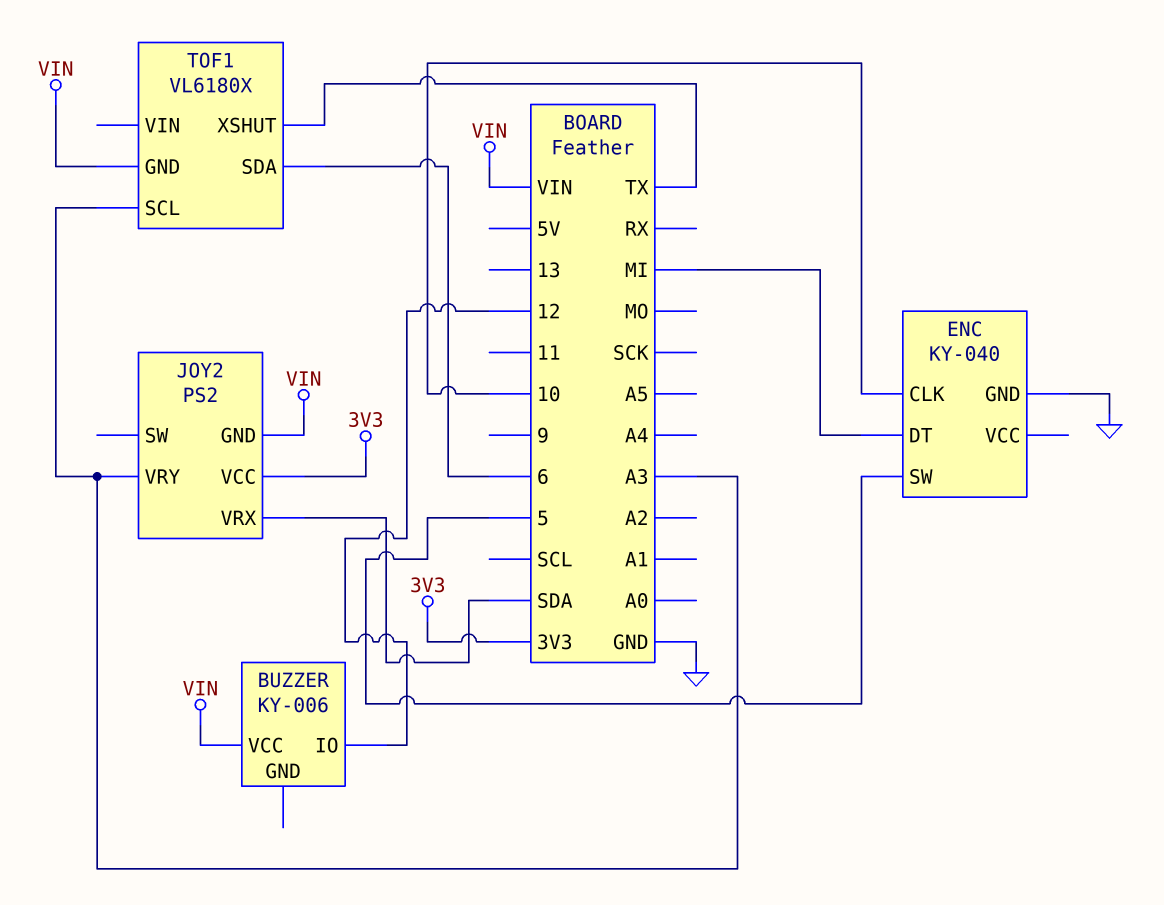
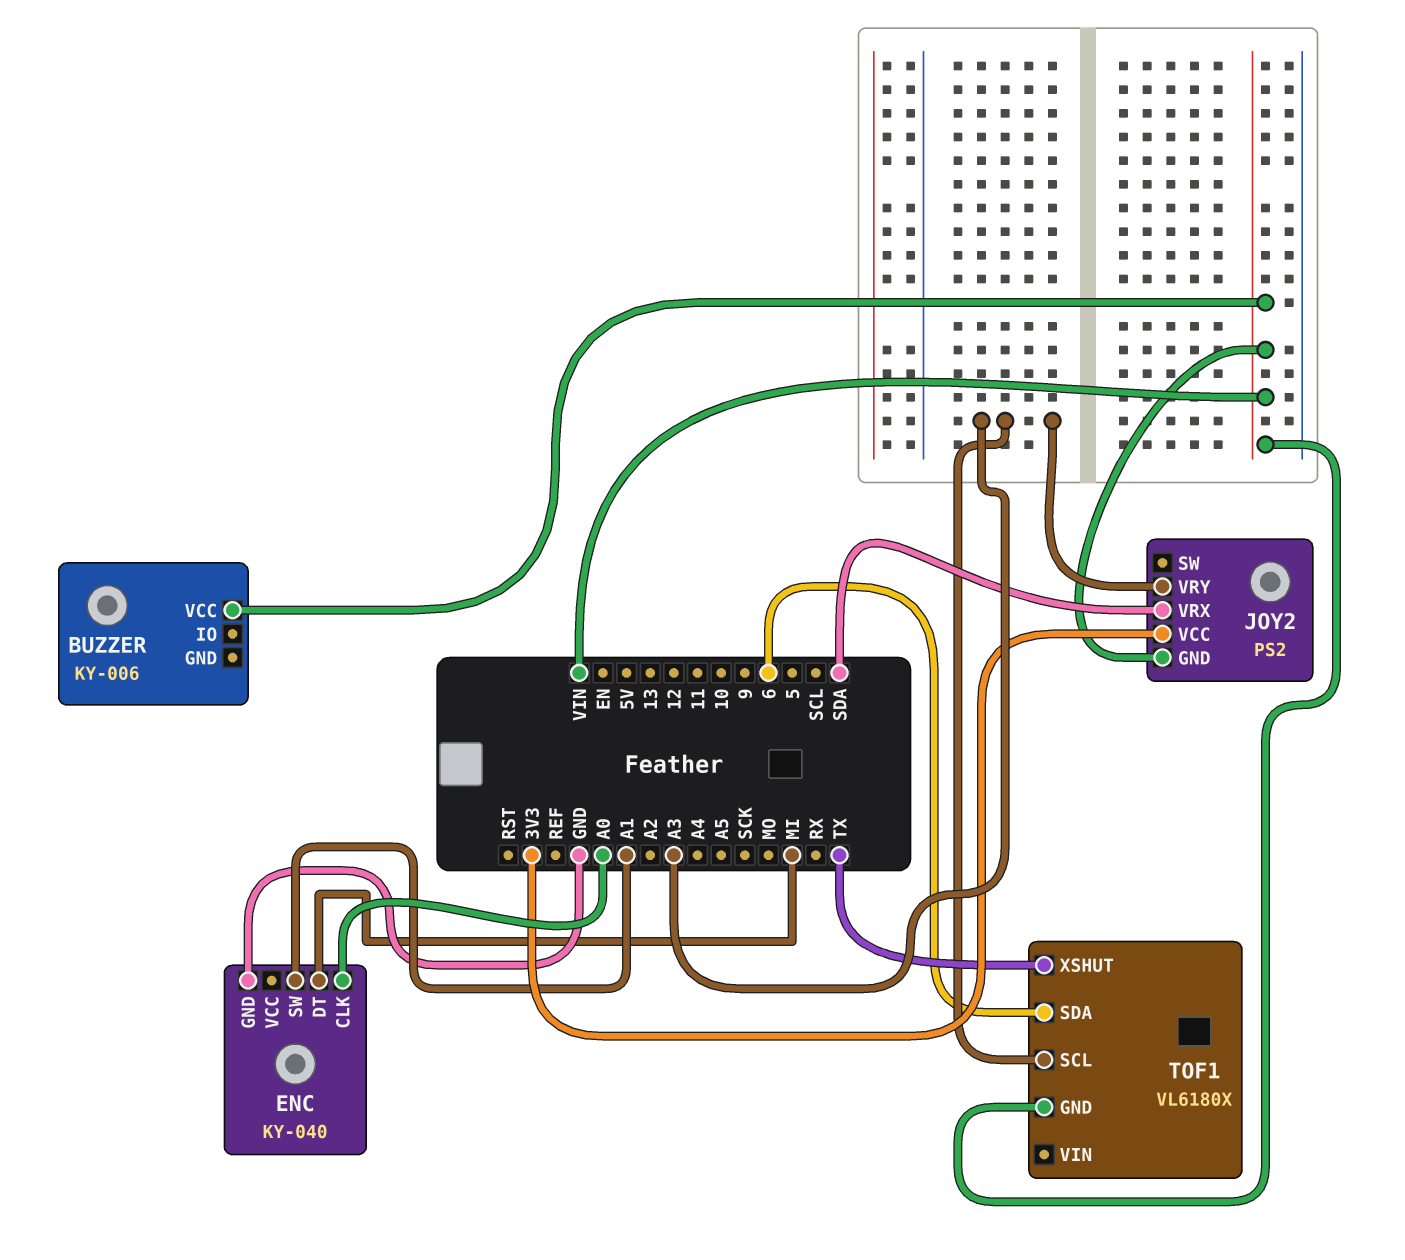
BUZZER pin IO: 12 -> none
ENC pin CLK: 10 -> A0
ENC pin SW: 5 -> A1

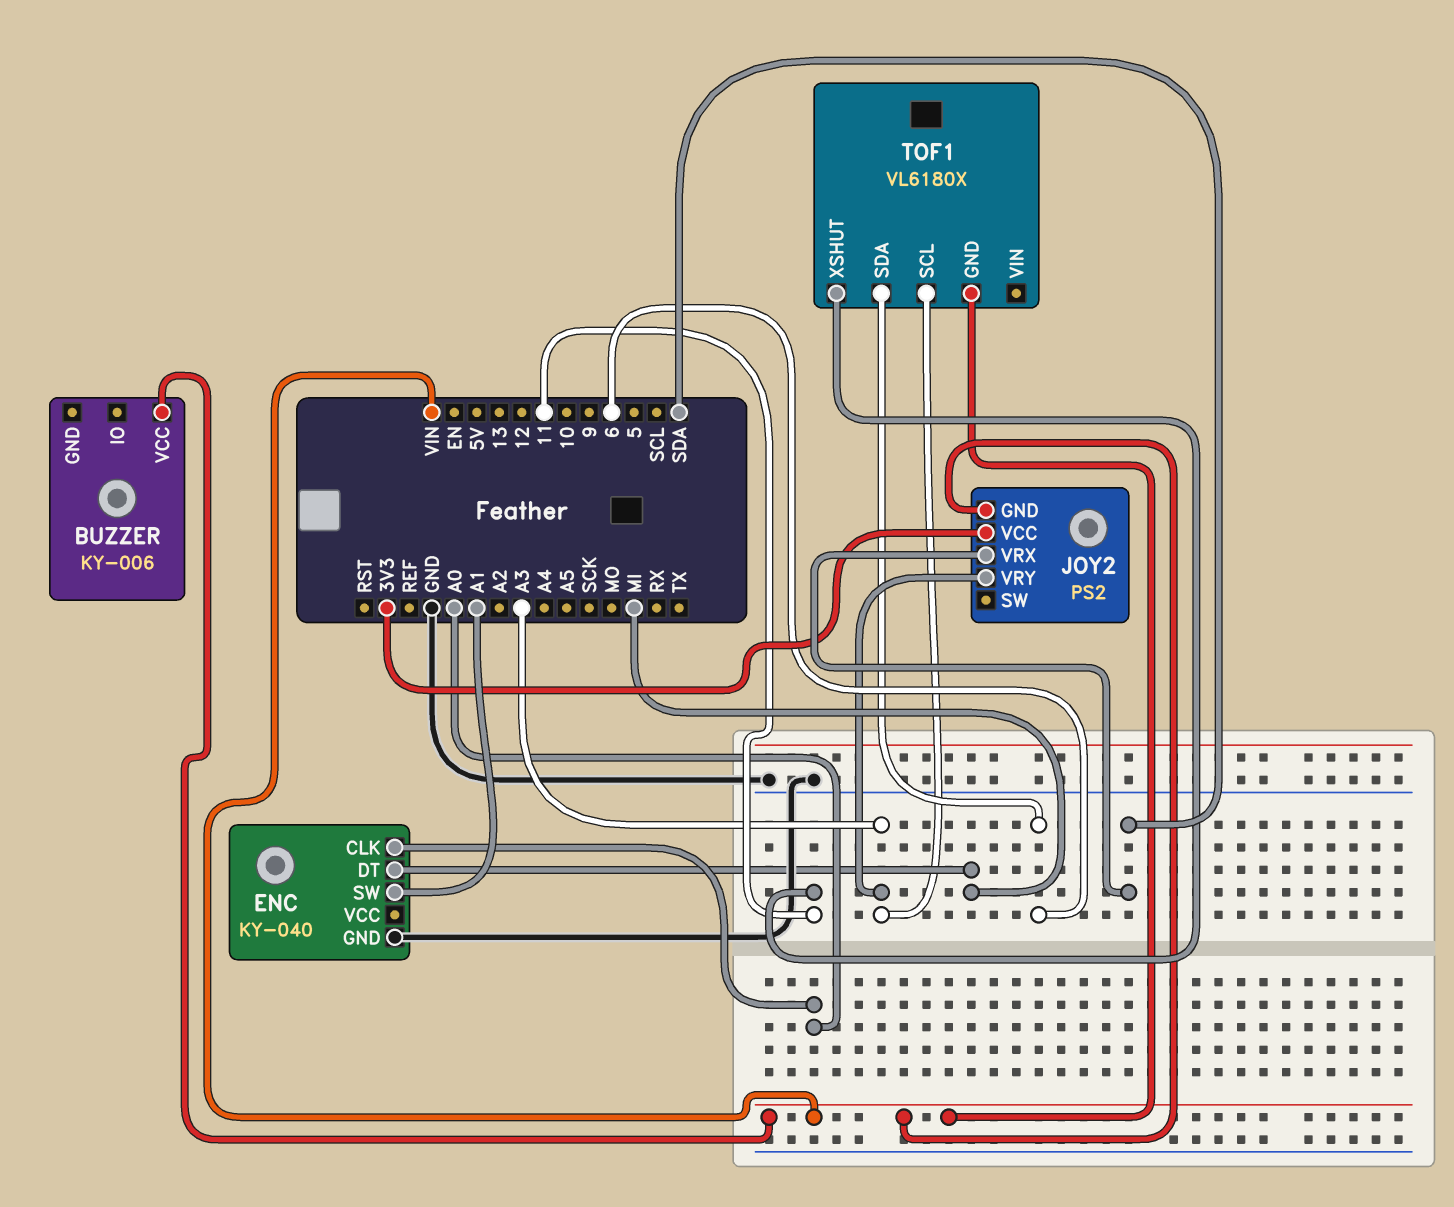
TOF1 pin XSHUT: TX -> 11

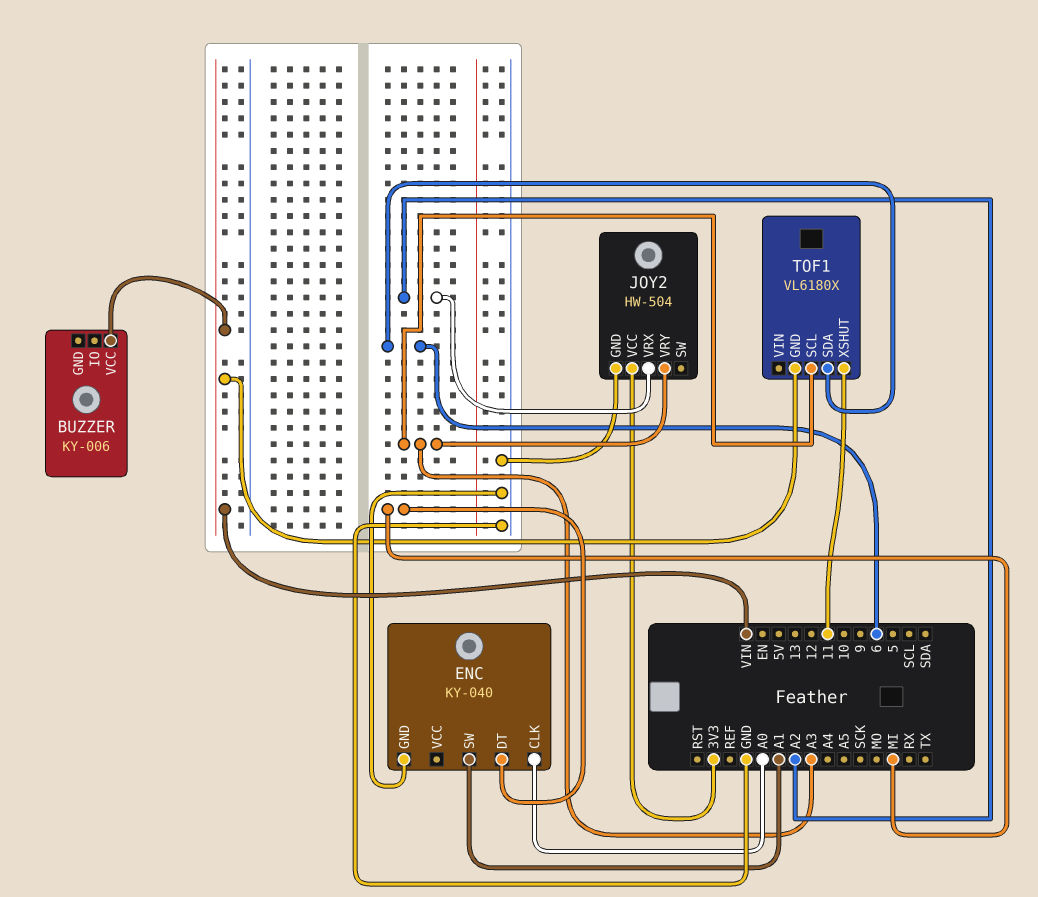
JOY2: PS2 -> HW-504
JOY2 pin GND: VIN -> GND
JOY2 pin VRX: SDA -> A2

